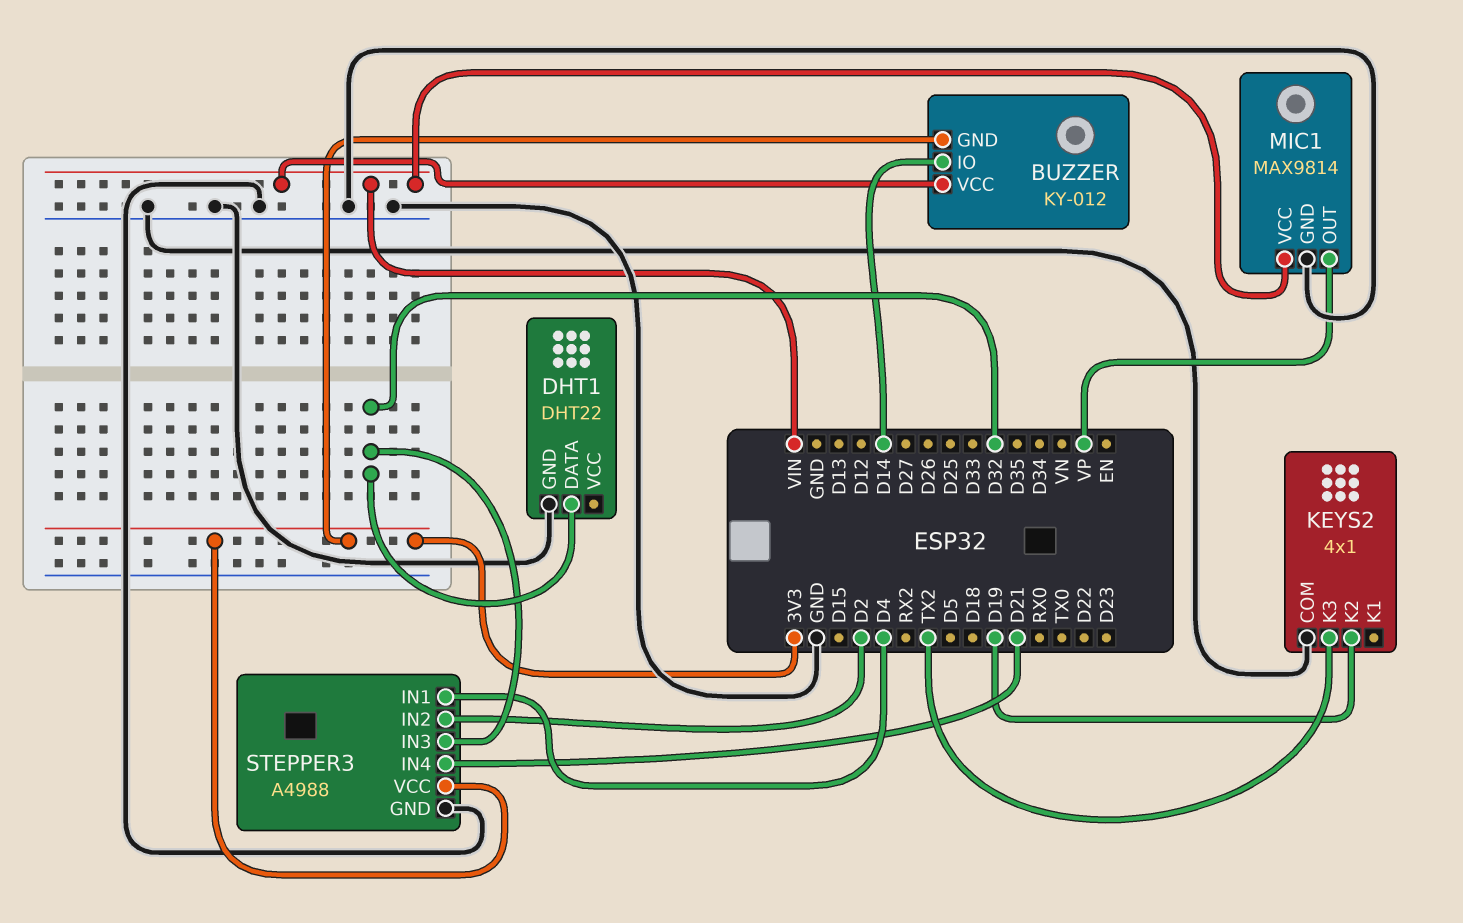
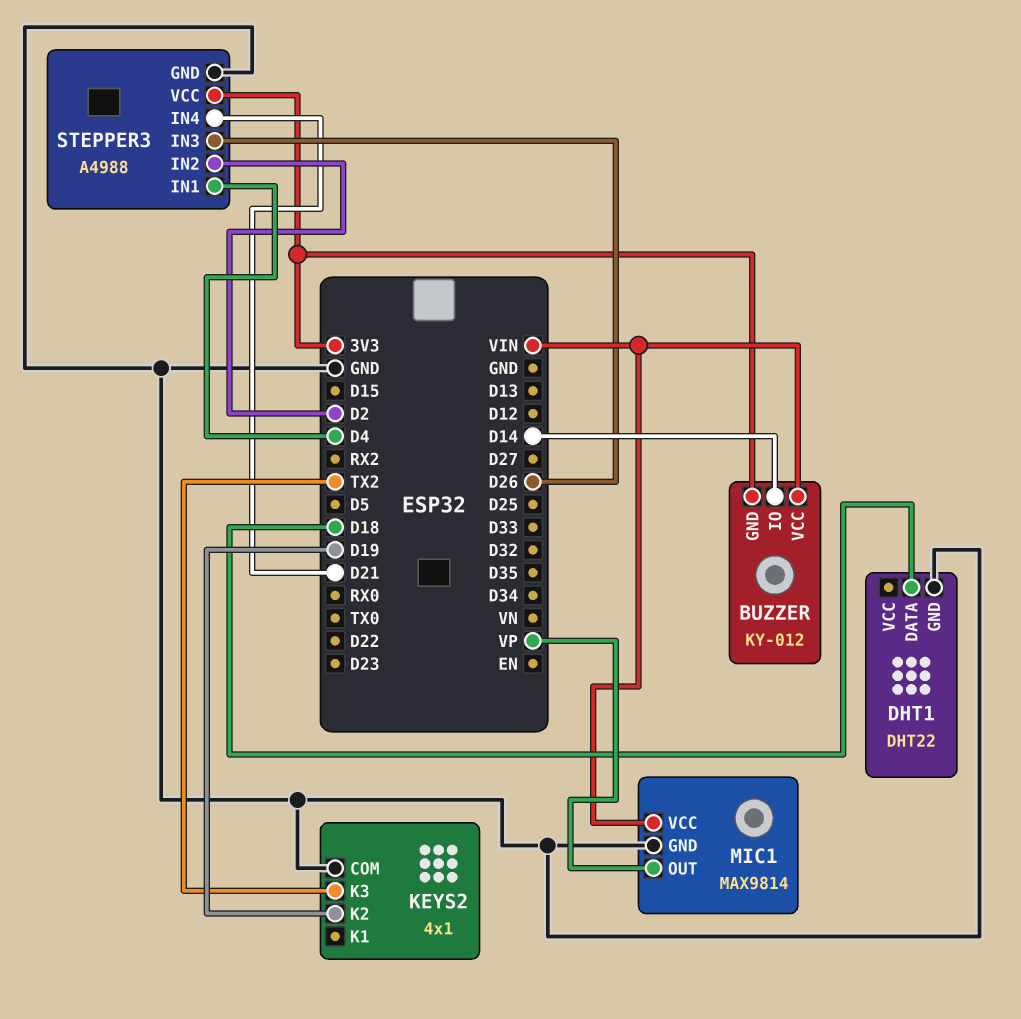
DHT1 pin DATA: D32 -> D18
STEPPER3 pin IN3: D32 -> D26

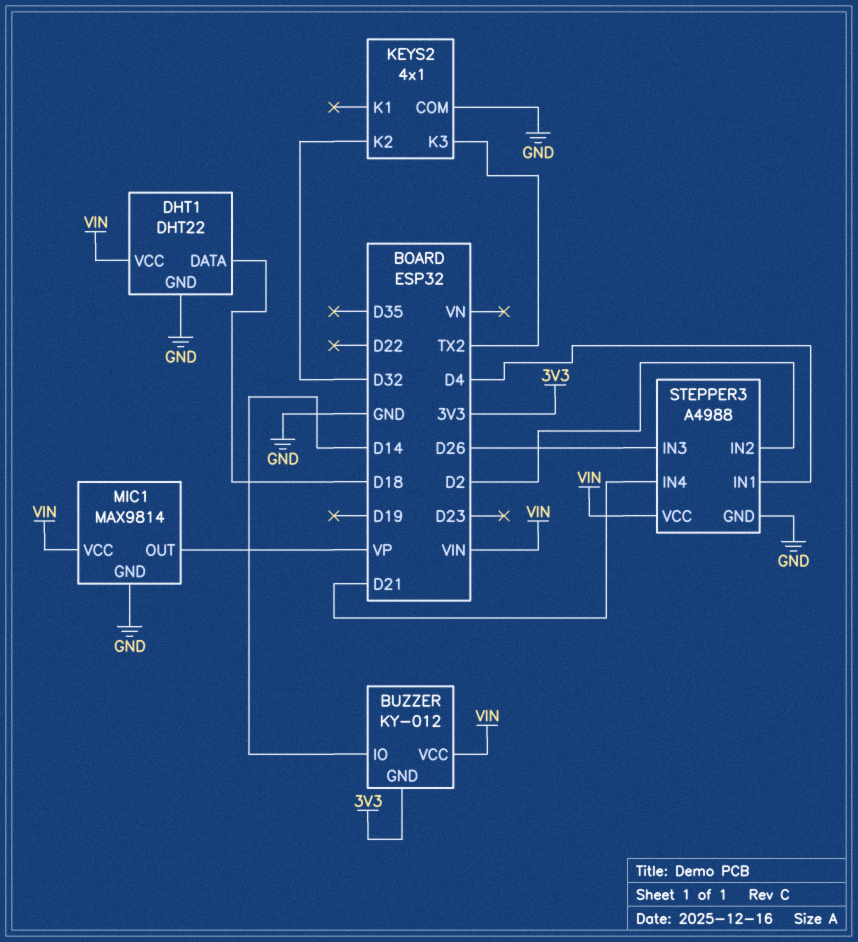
DHT1 pin VCC: none -> VIN
KEYS2 pin K2: D19 -> D32
STEPPER3 pin VCC: 3V3 -> VIN

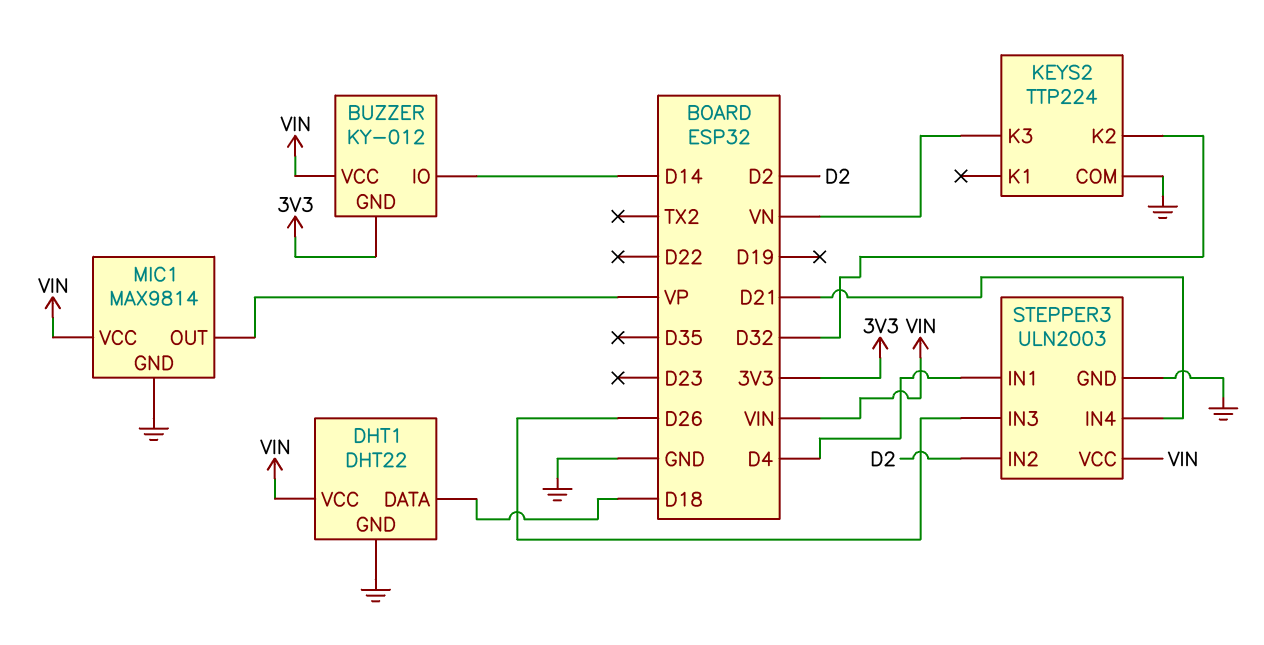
KEYS2: 4x1 -> TTP224
KEYS2 pin K3: TX2 -> VN
STEPPER3: A4988 -> ULN2003

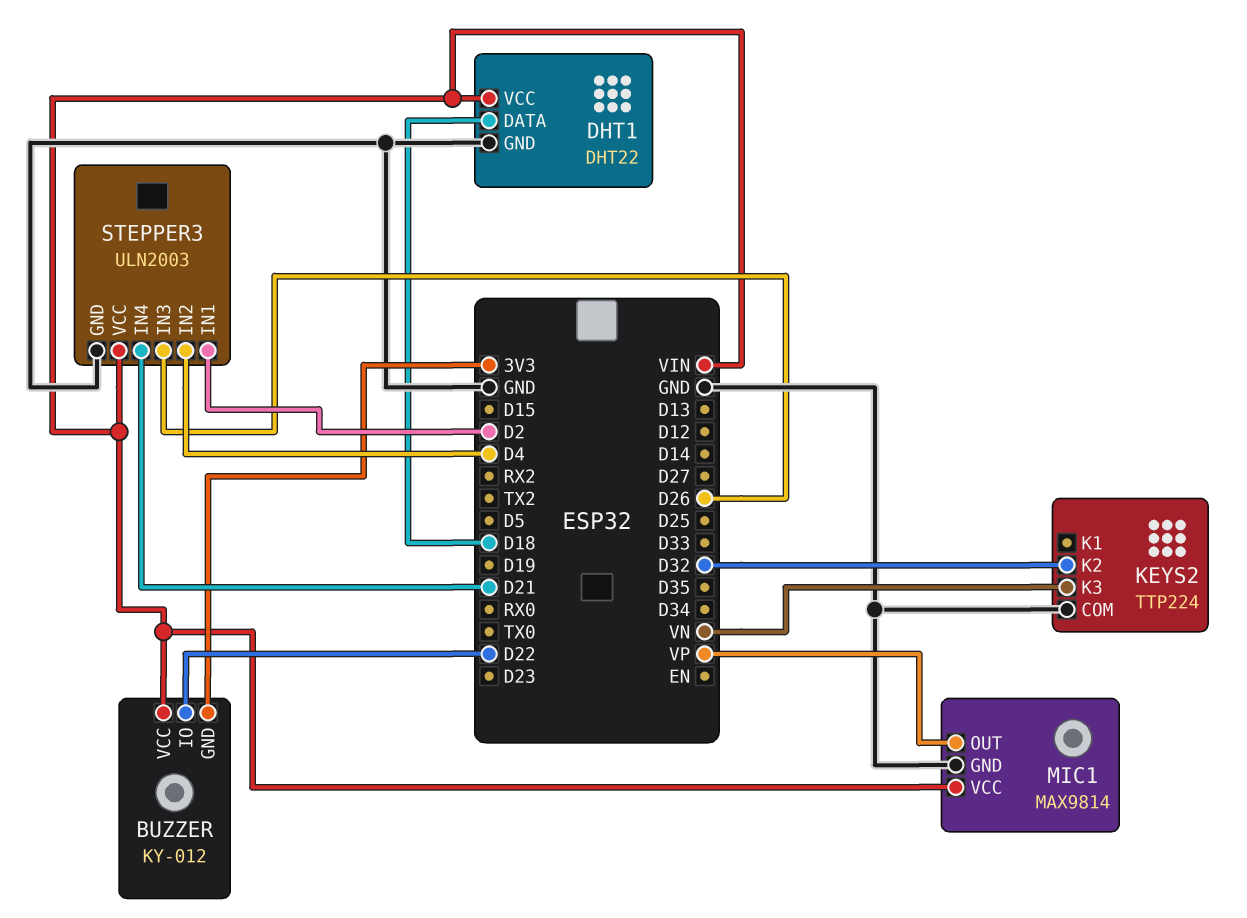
BUZZER pin IO: D14 -> D22
STEPPER3 pin IN1: D4 -> D2
STEPPER3 pin IN2: D2 -> D4

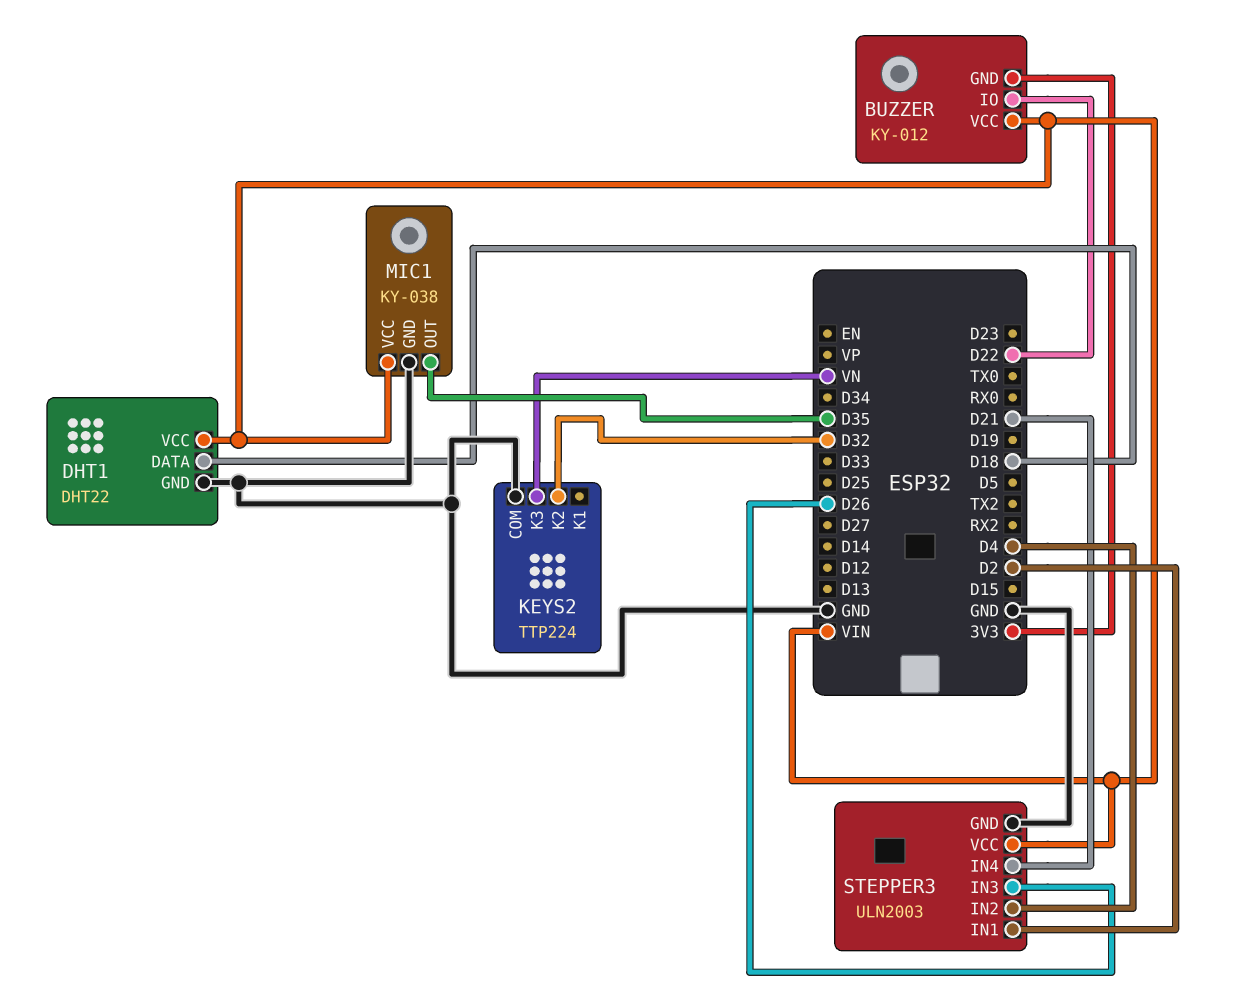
MIC1: MAX9814 -> KY-038
MIC1 pin OUT: VP -> D35

